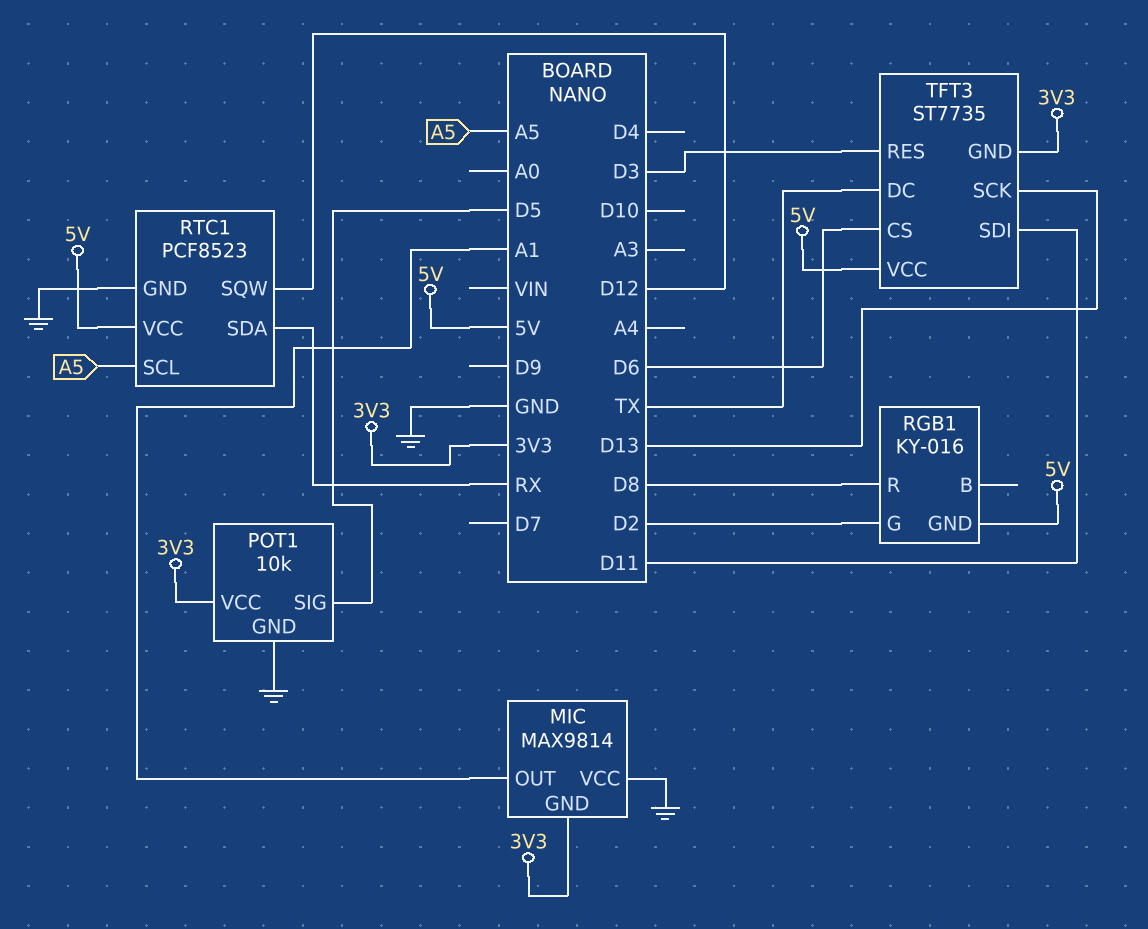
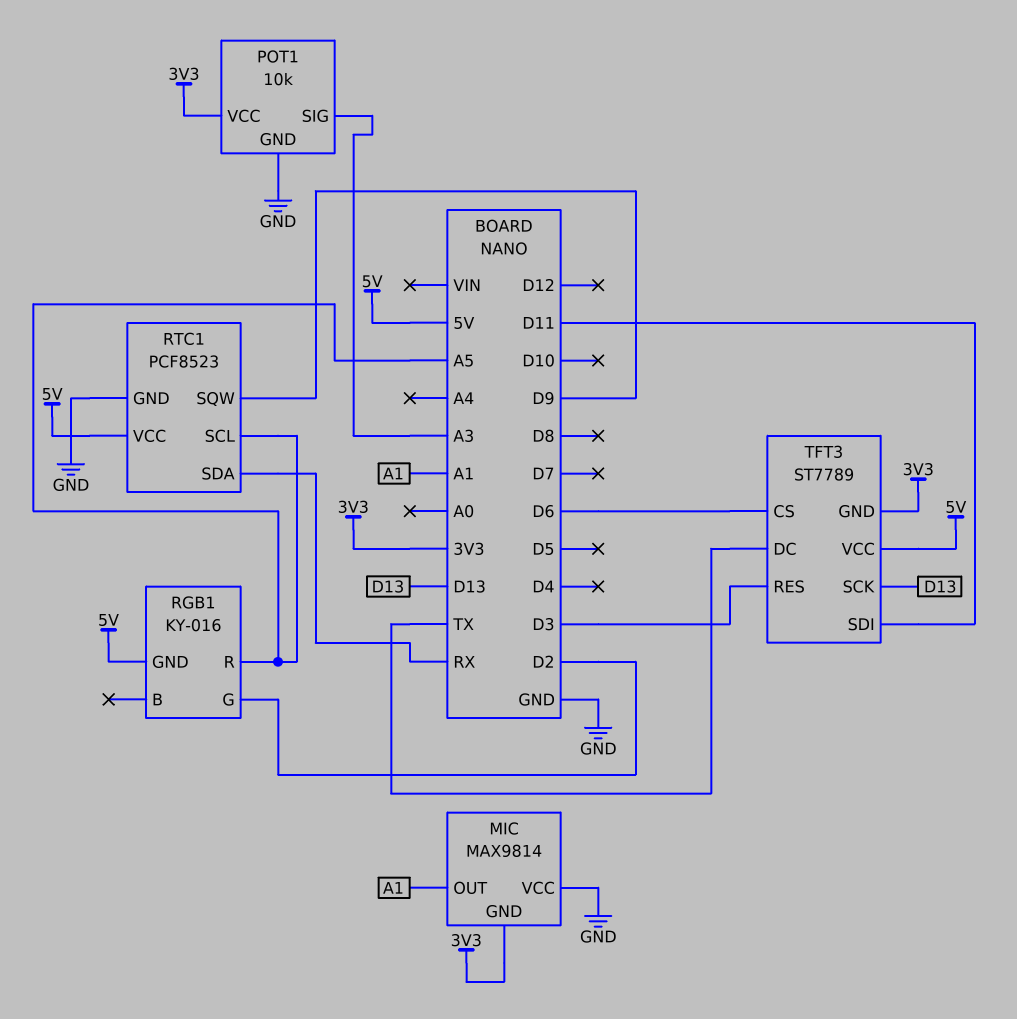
POT1 pin SIG: D5 -> A3
RGB1 pin R: D8 -> A5
RTC1 pin SQW: D12 -> D9
TFT3: ST7735 -> ST7789

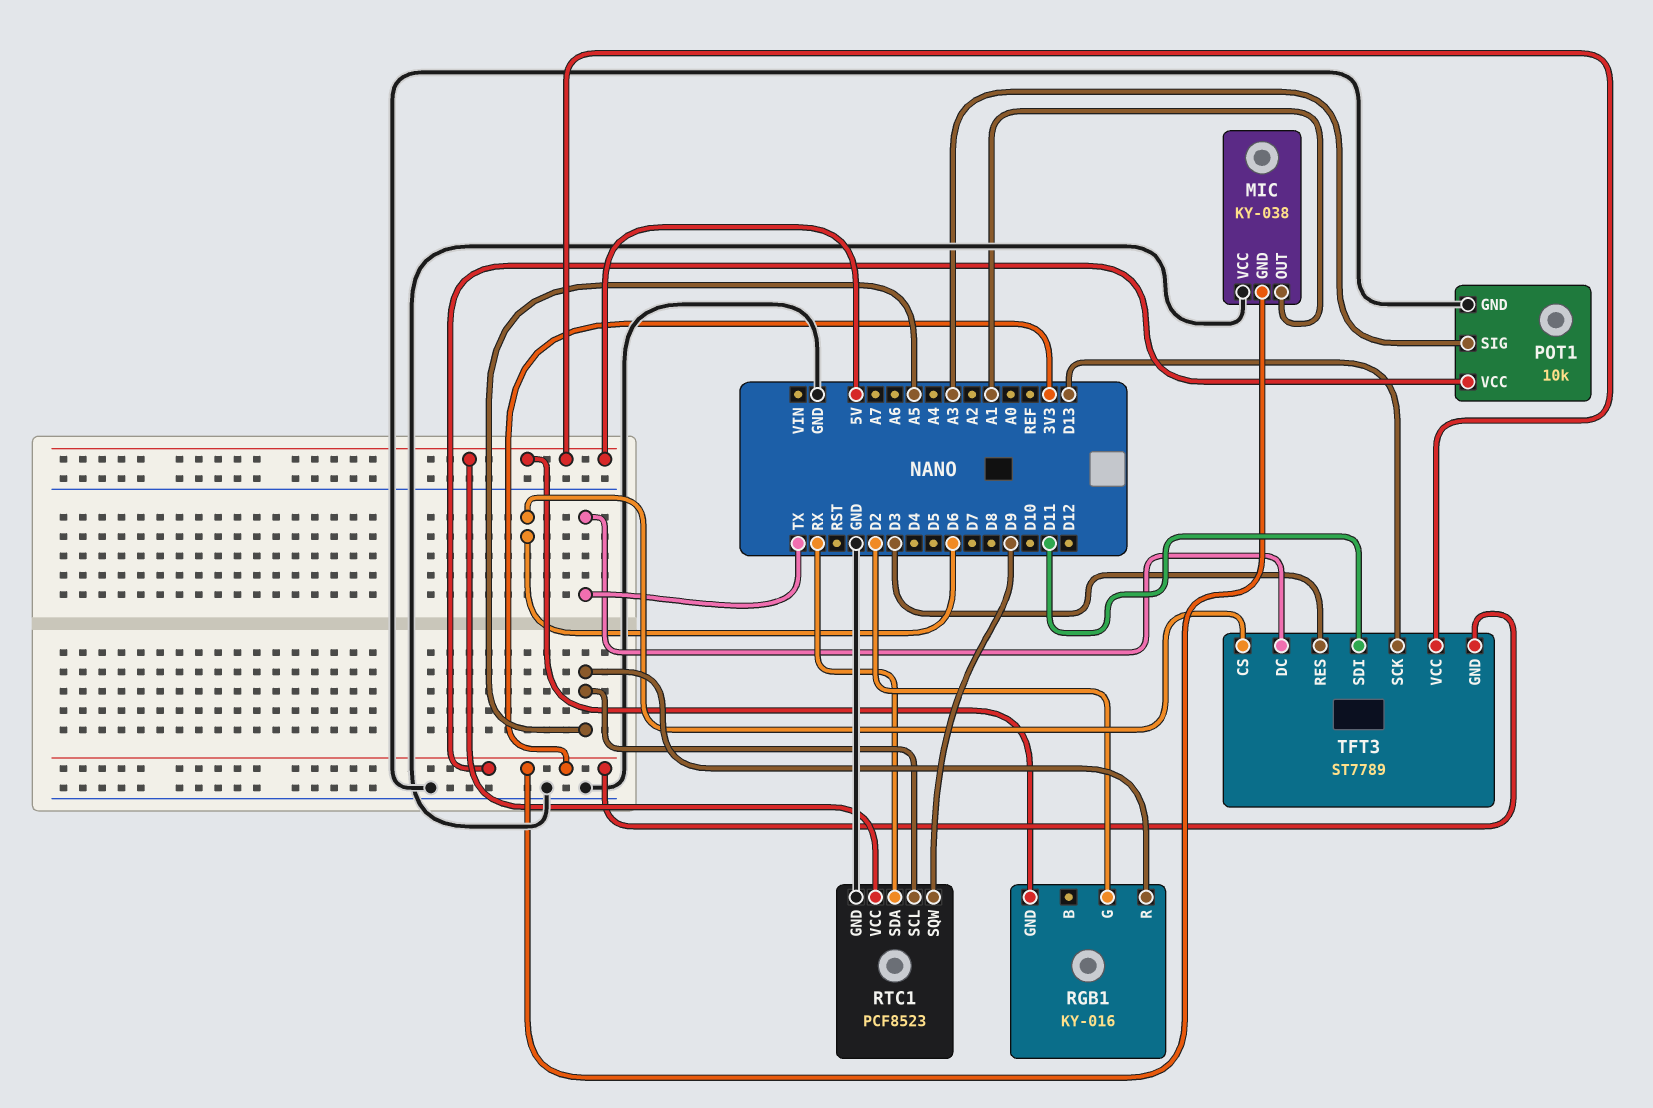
MIC: MAX9814 -> KY-038

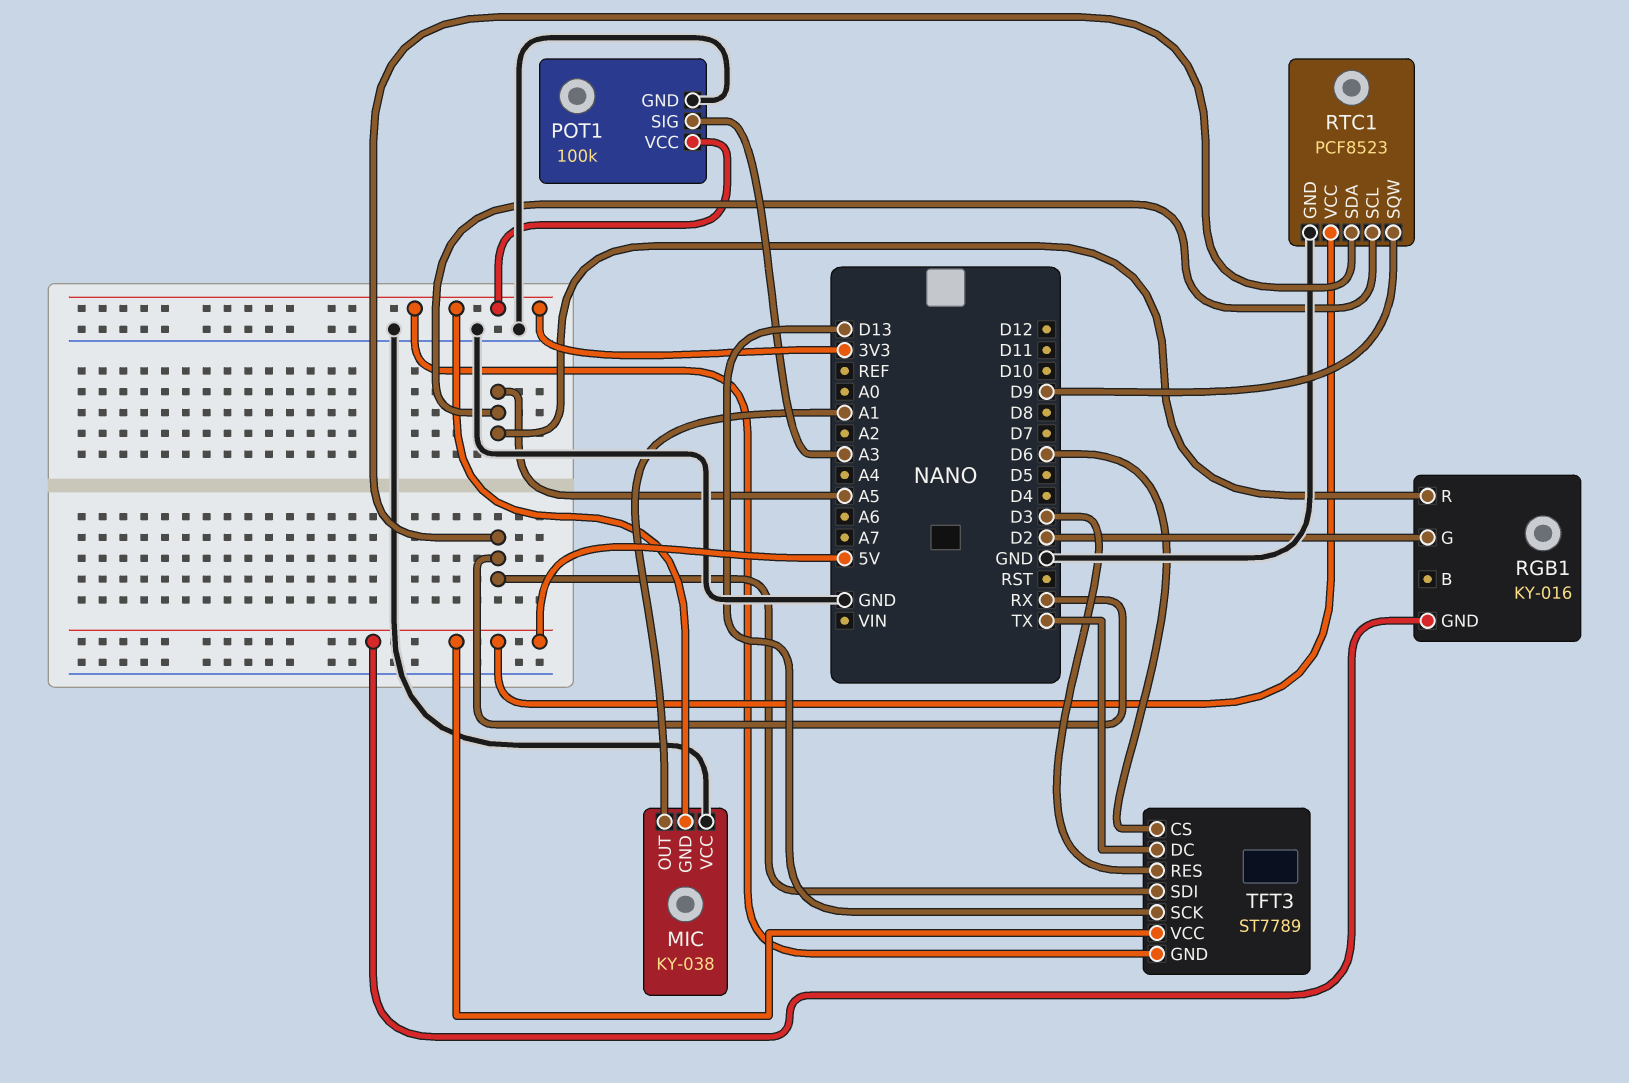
POT1: 10k -> 100k
TFT3 pin SDI: D11 -> RX

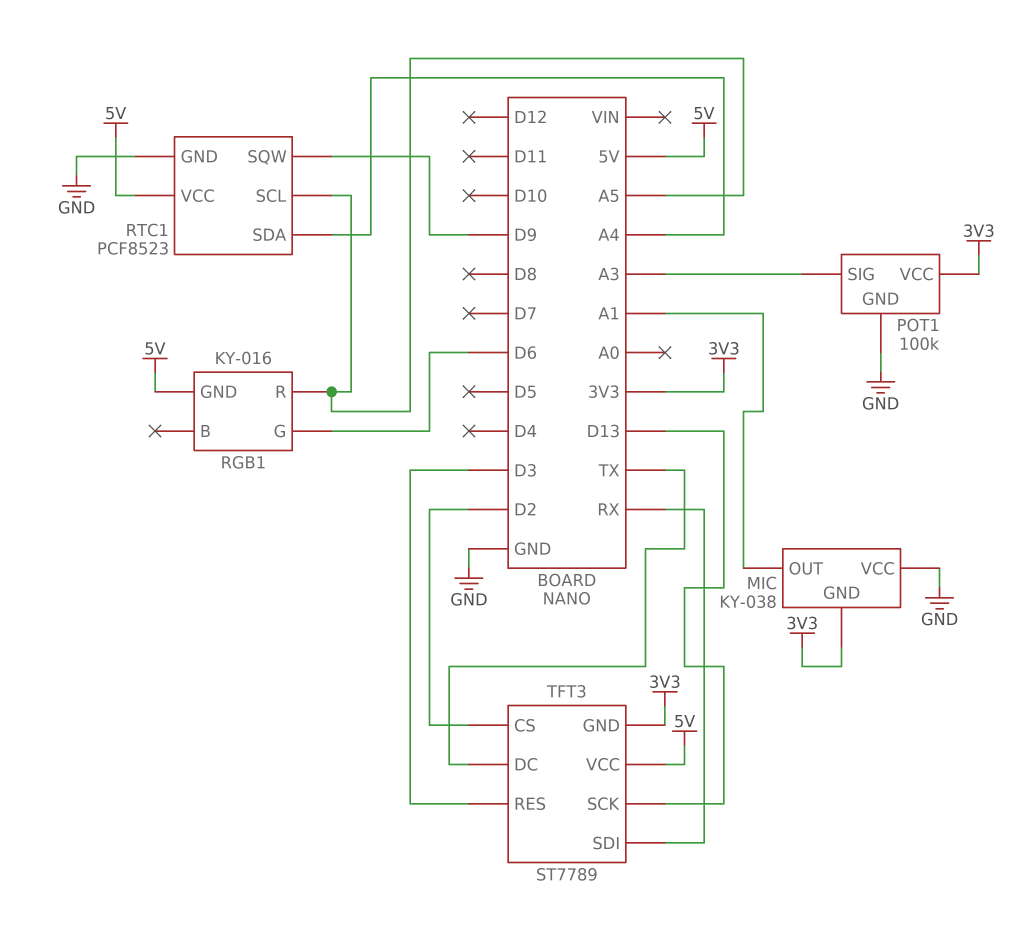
RGB1 pin G: D2 -> D6
RTC1 pin SDA: RX -> A4
TFT3 pin CS: D6 -> D2

